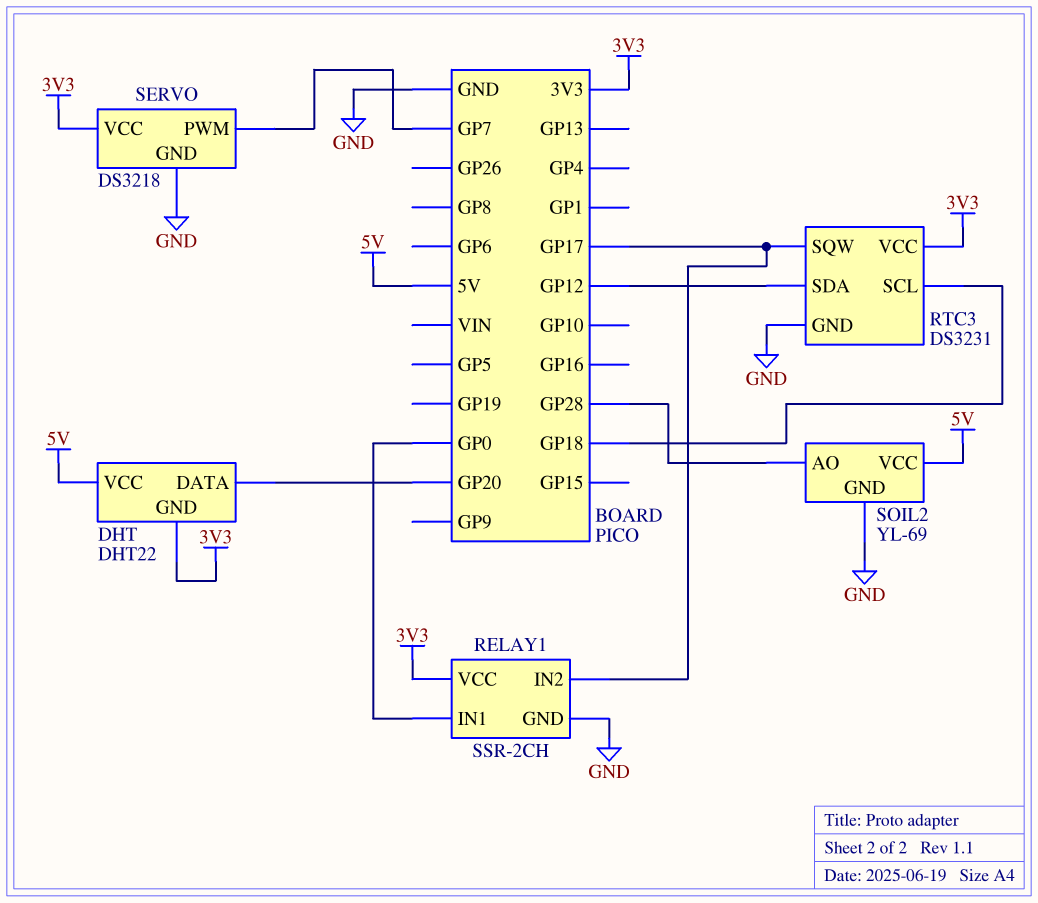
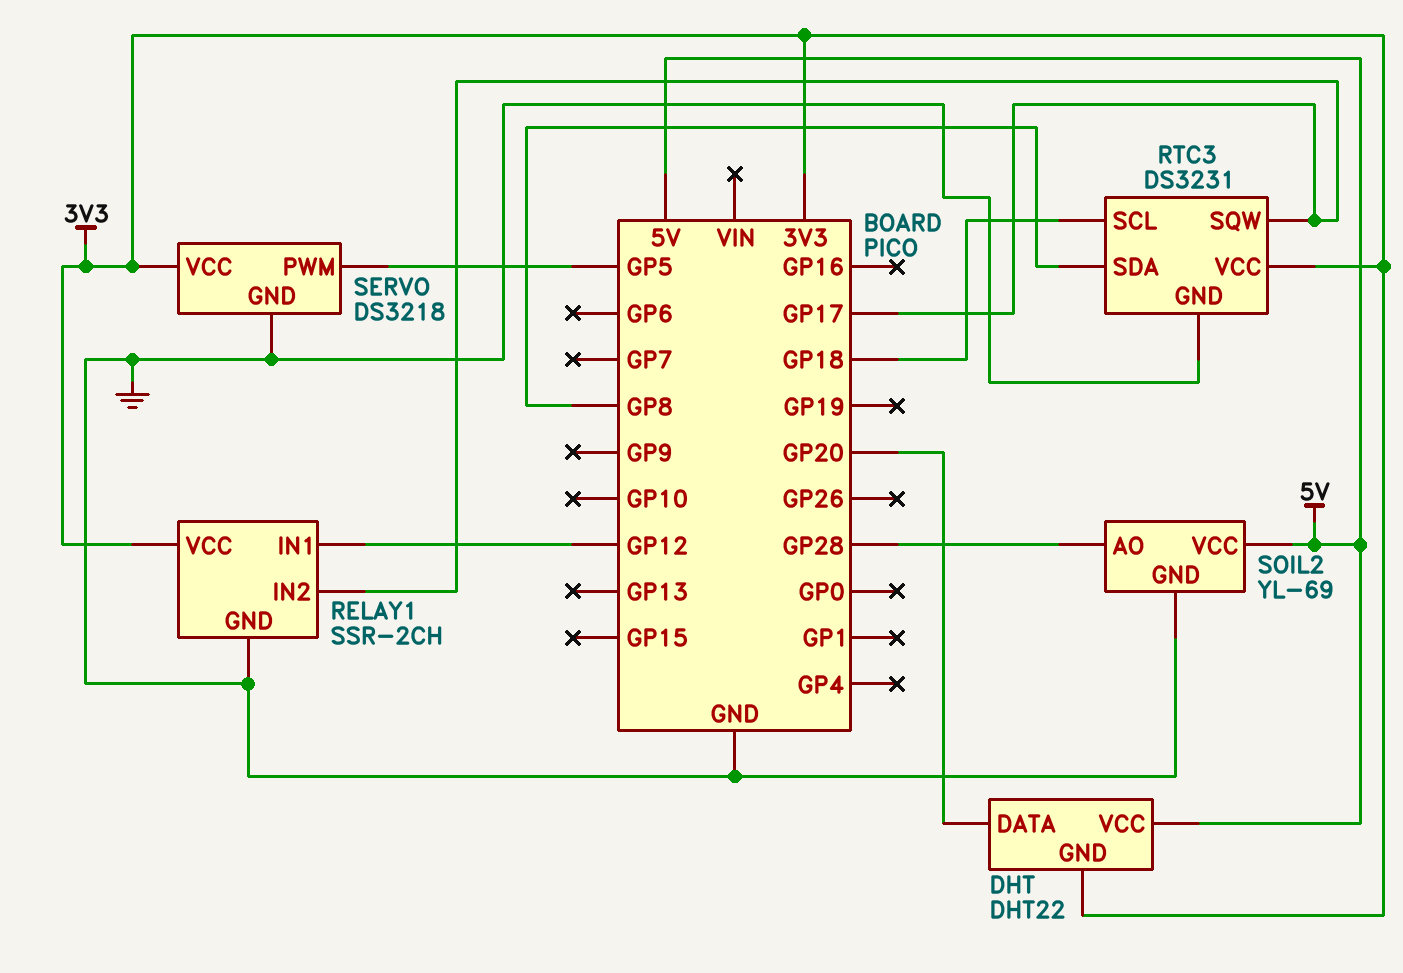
RELAY1 pin IN1: GP0 -> GP12
RTC3 pin SDA: GP12 -> GP8
SERVO pin PWM: GP7 -> GP5

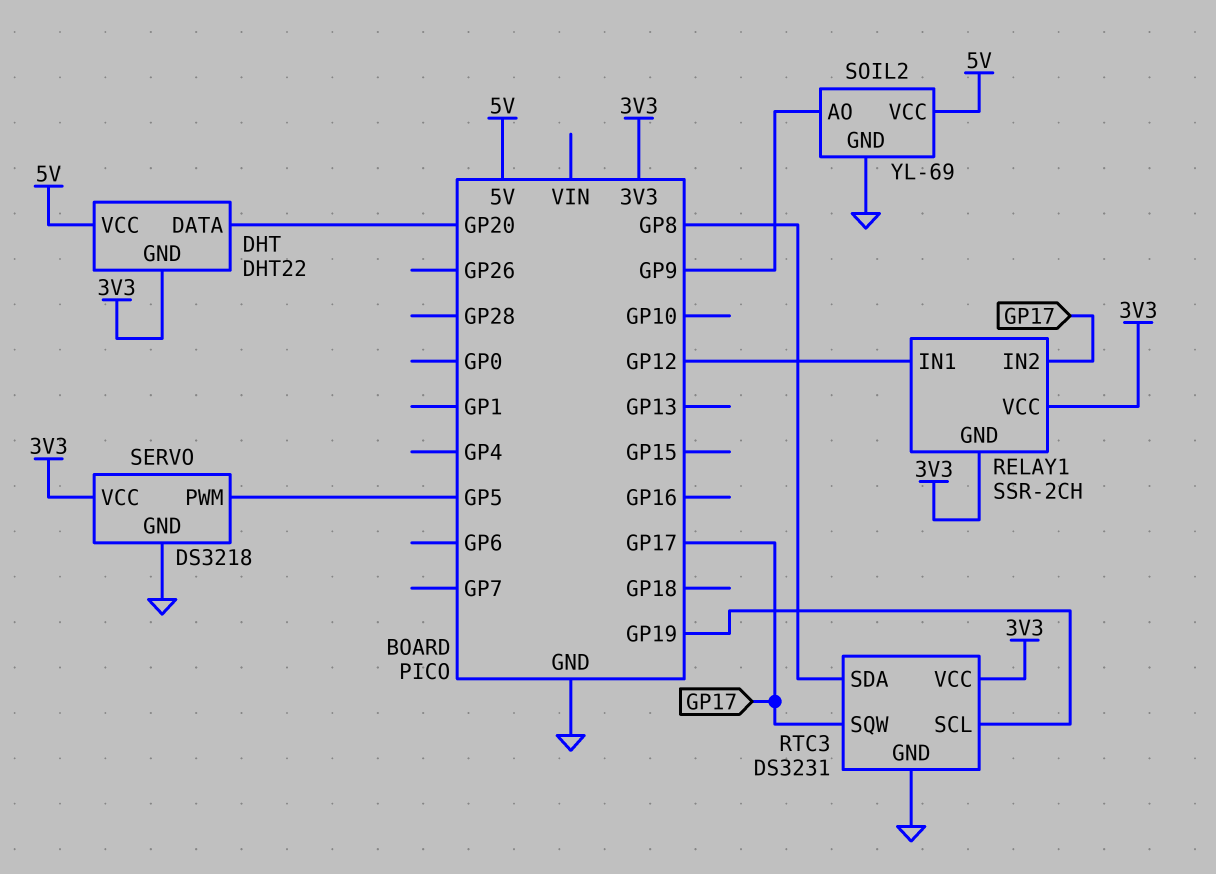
RELAY1 pin GND: GND -> 3V3
RTC3 pin SCL: GP18 -> GP19
SOIL2 pin AO: GP28 -> GP9

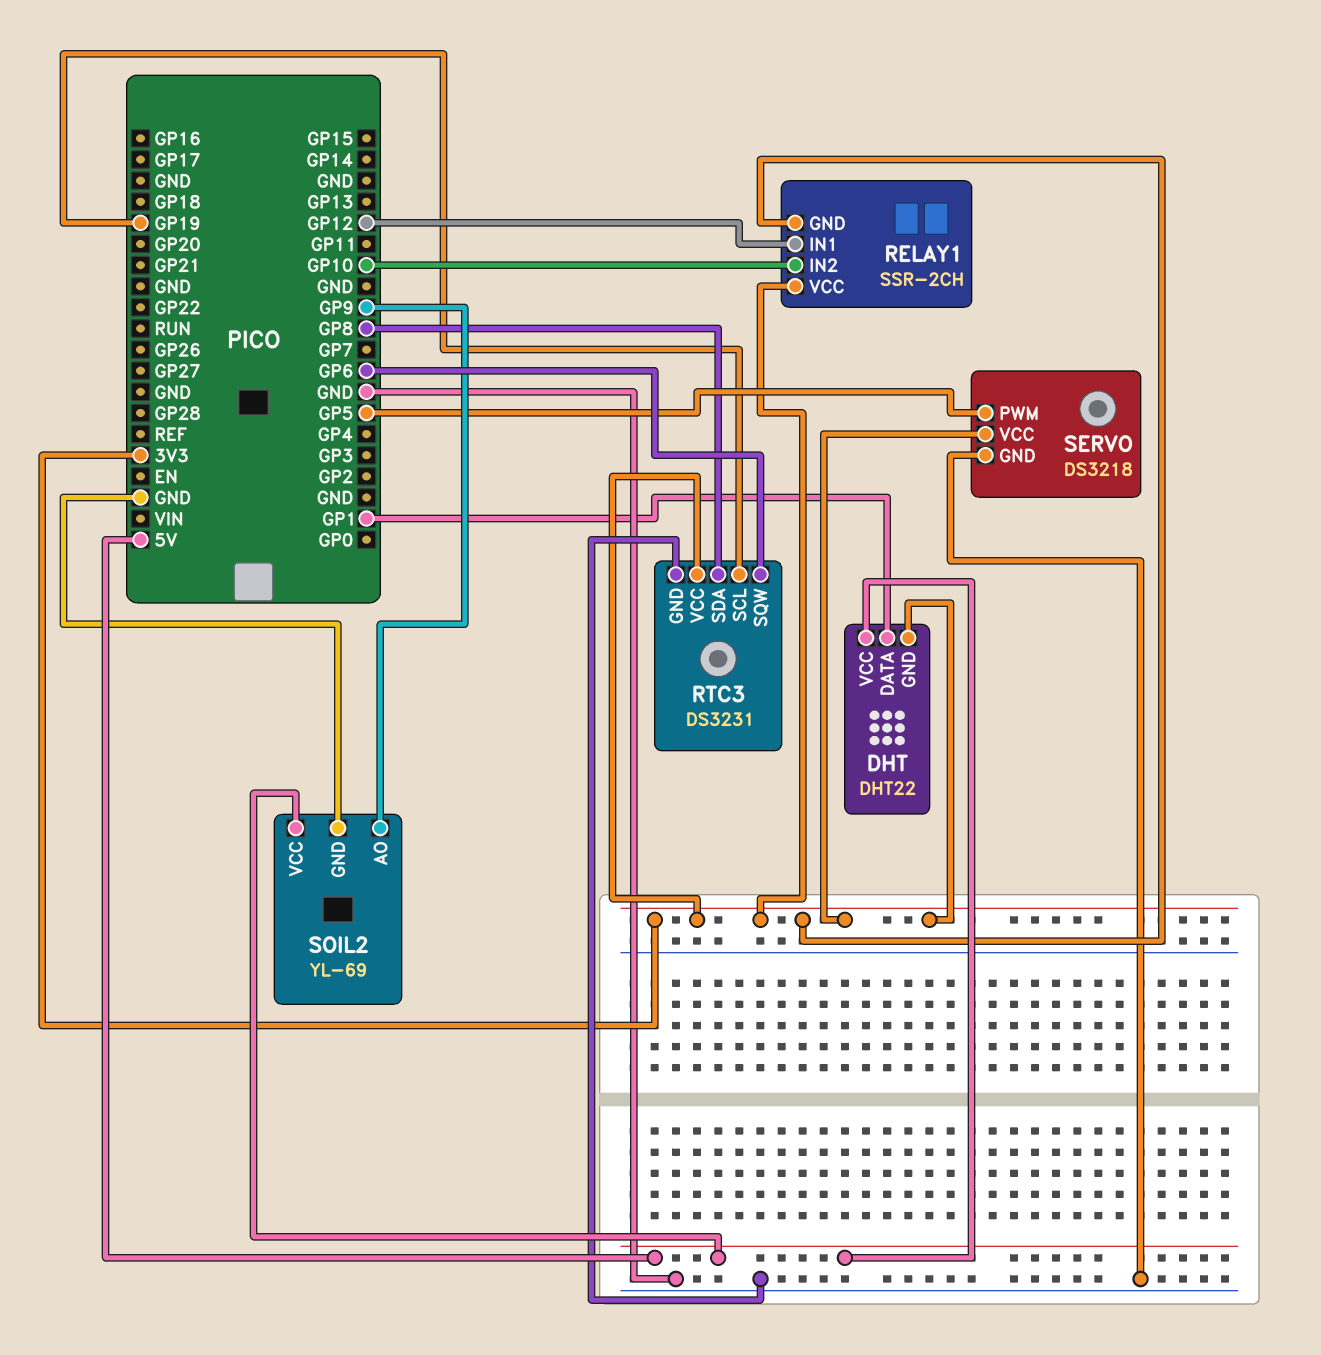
DHT pin DATA: GP20 -> GP1
RELAY1 pin IN2: GP17 -> GP10
RTC3 pin SQW: GP17 -> GP6

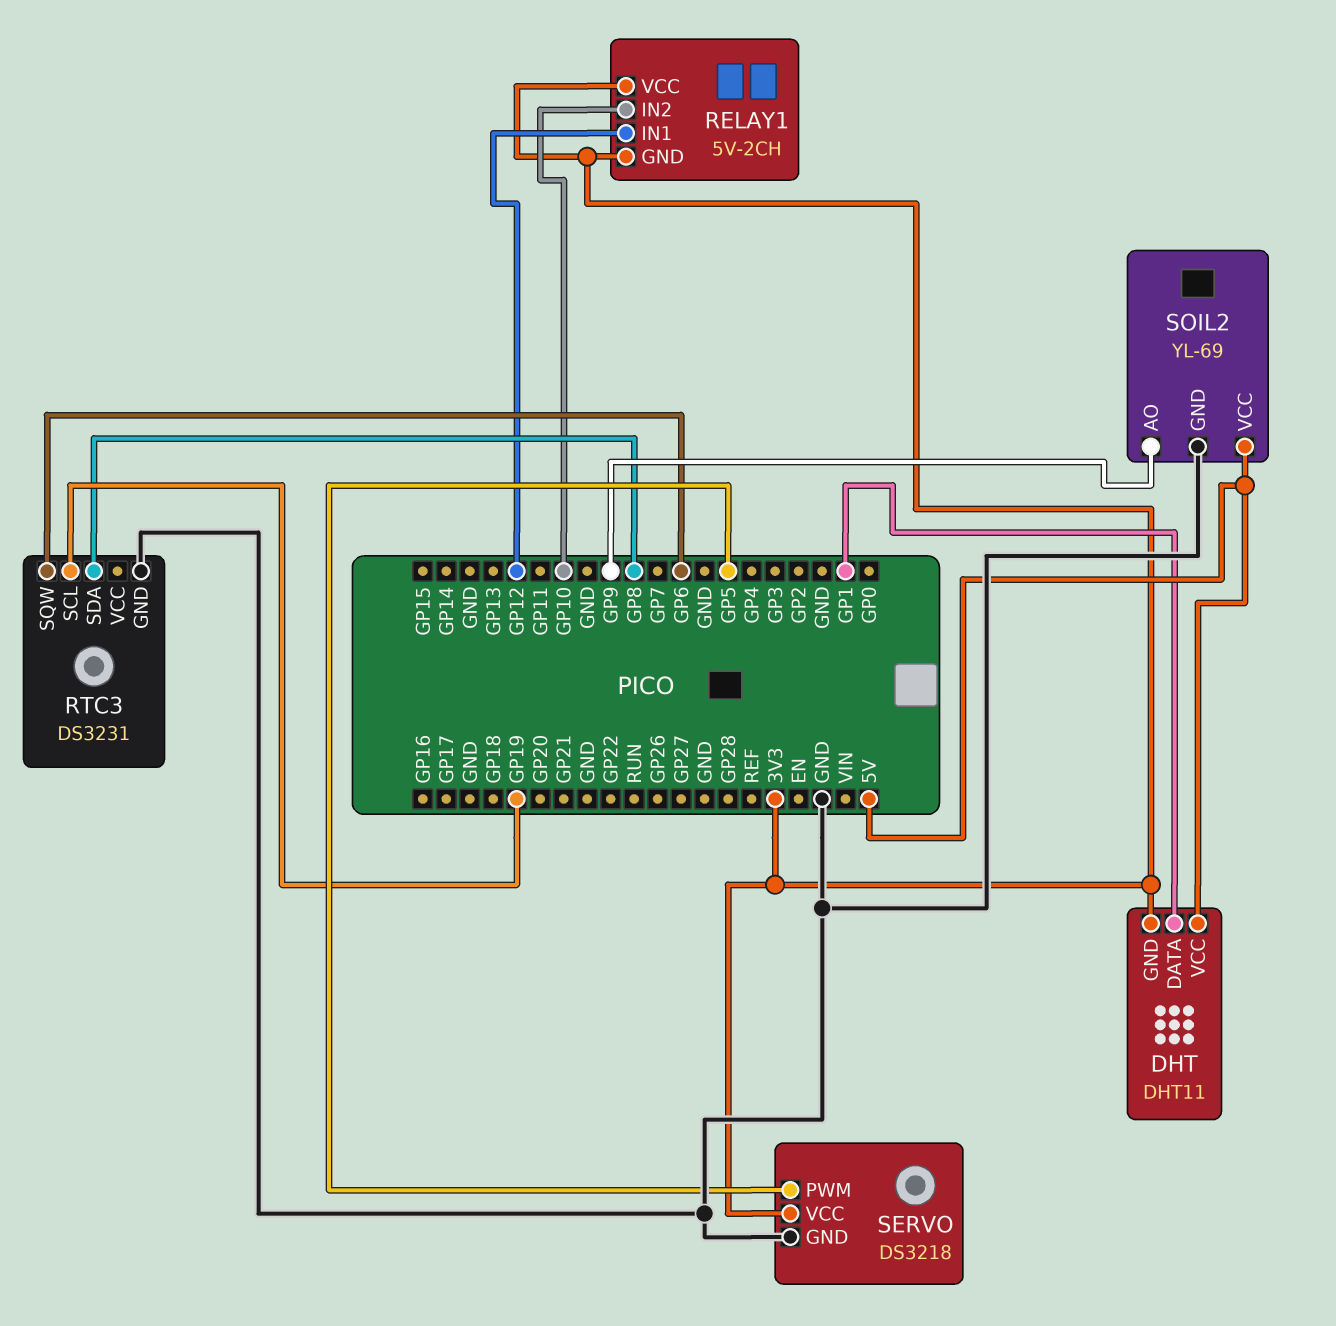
DHT: DHT22 -> DHT11
RELAY1: SSR-2CH -> 5V-2CH
RTC3 pin VCC: 3V3 -> none

